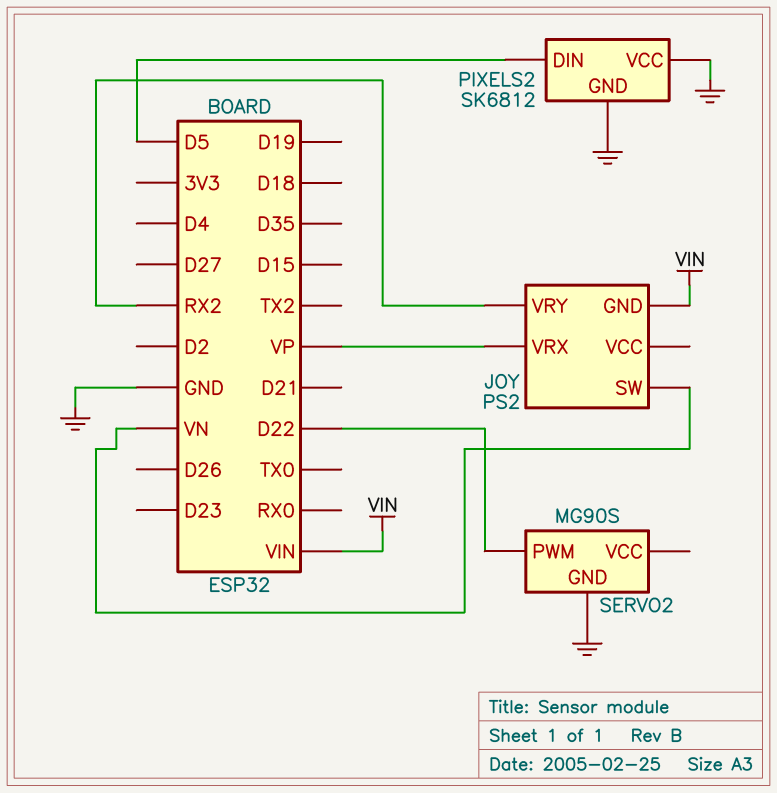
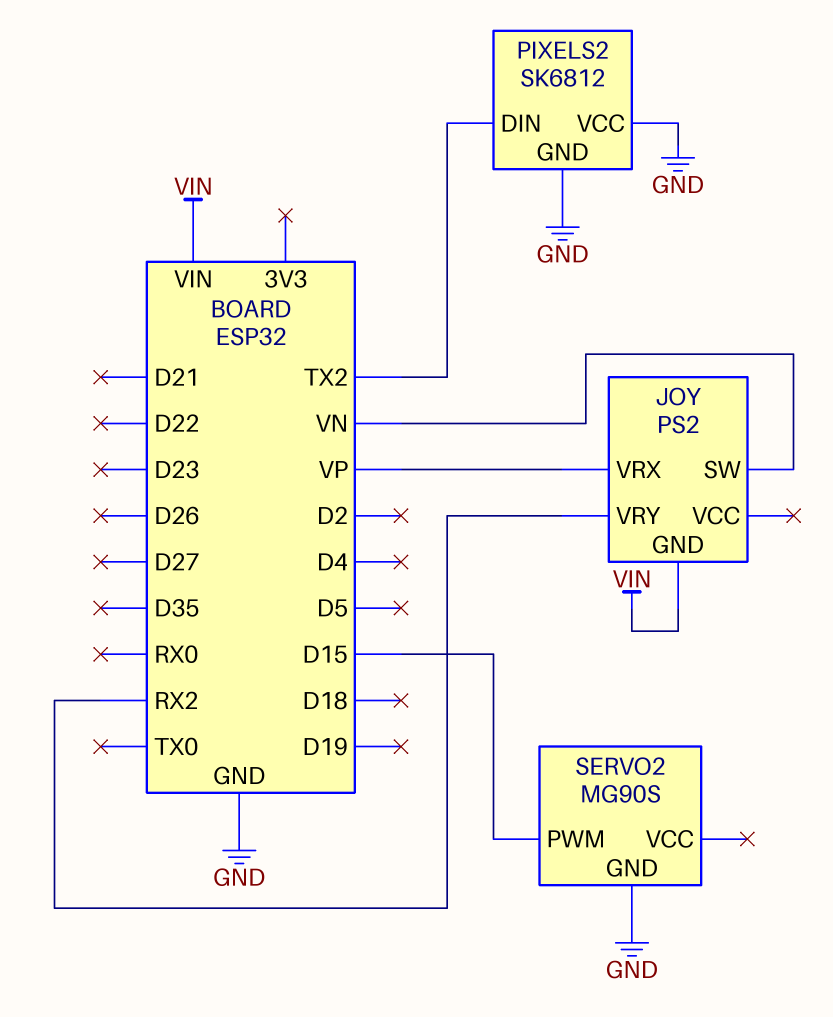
PIXELS2 pin DIN: D5 -> TX2
SERVO2 pin PWM: D22 -> D15

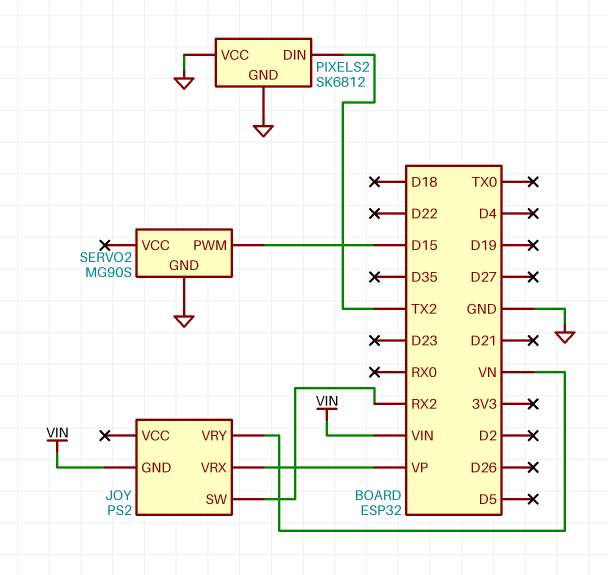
JOY pin SW: VN -> RX2
JOY pin VRY: RX2 -> VN

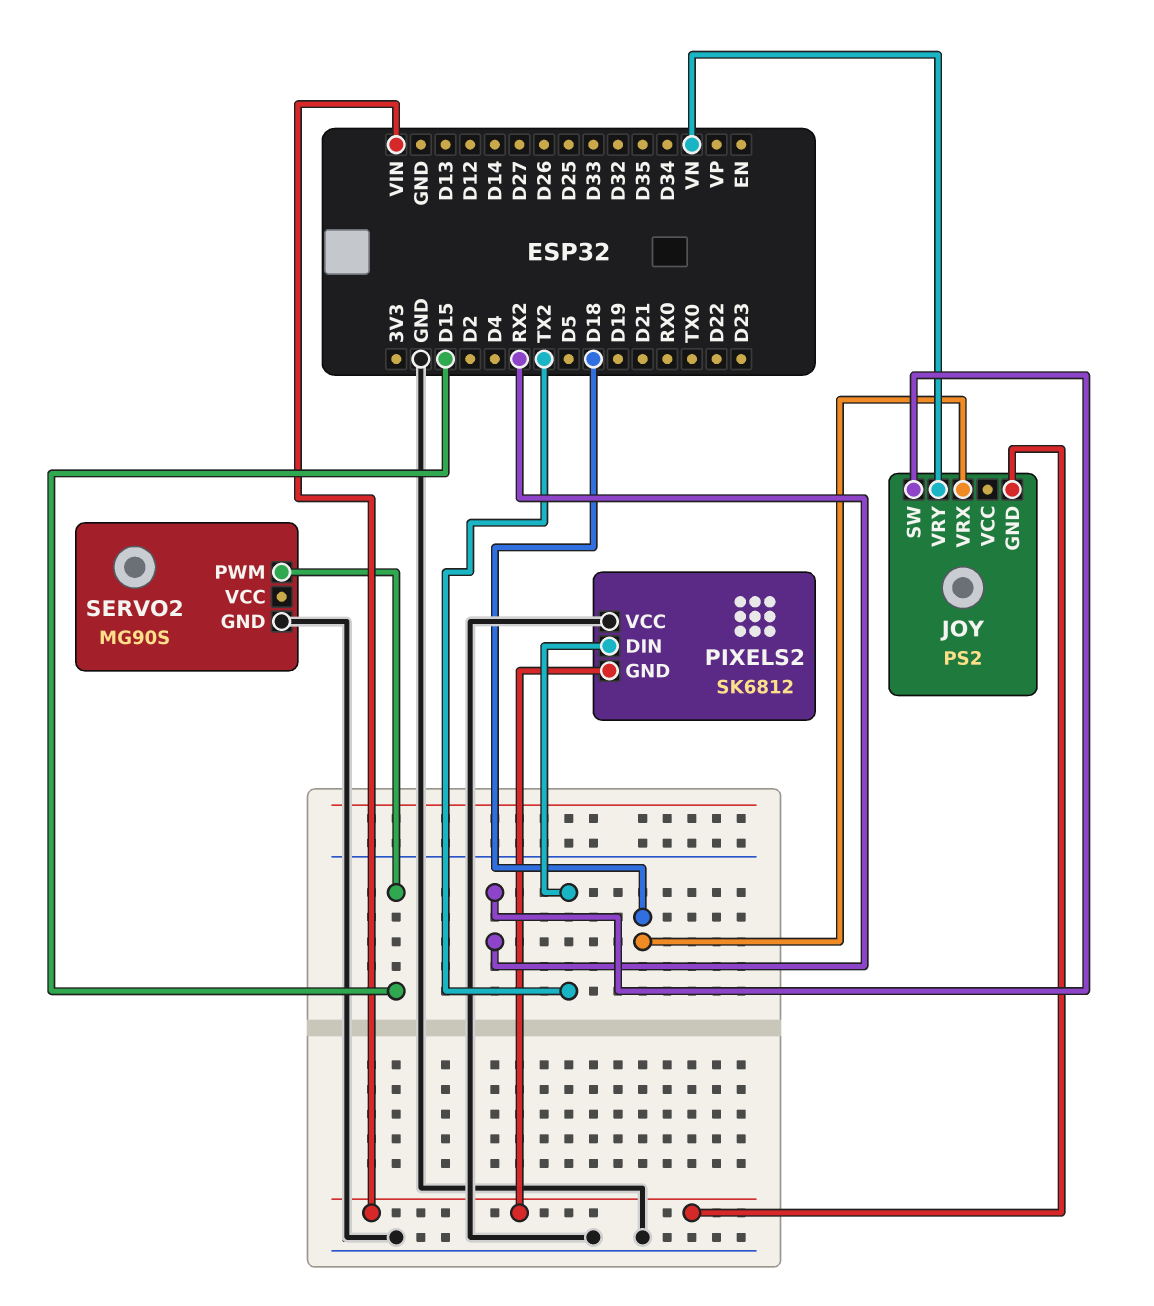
JOY pin VRX: VP -> D18
PIXELS2 pin GND: GND -> VIN

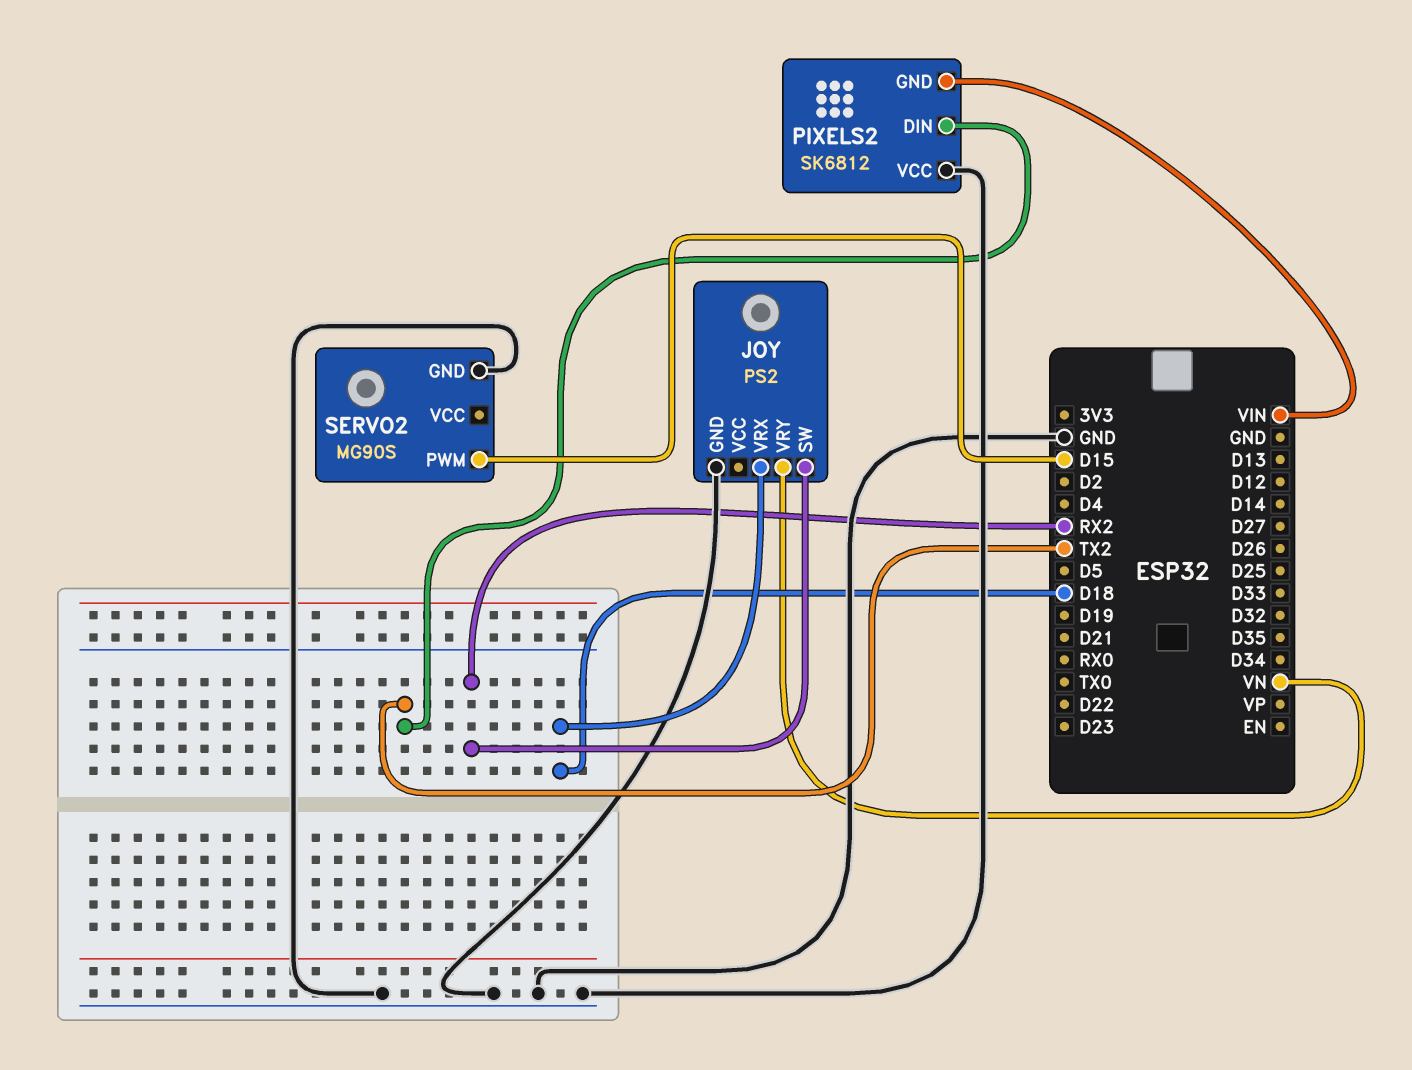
JOY pin GND: VIN -> GND

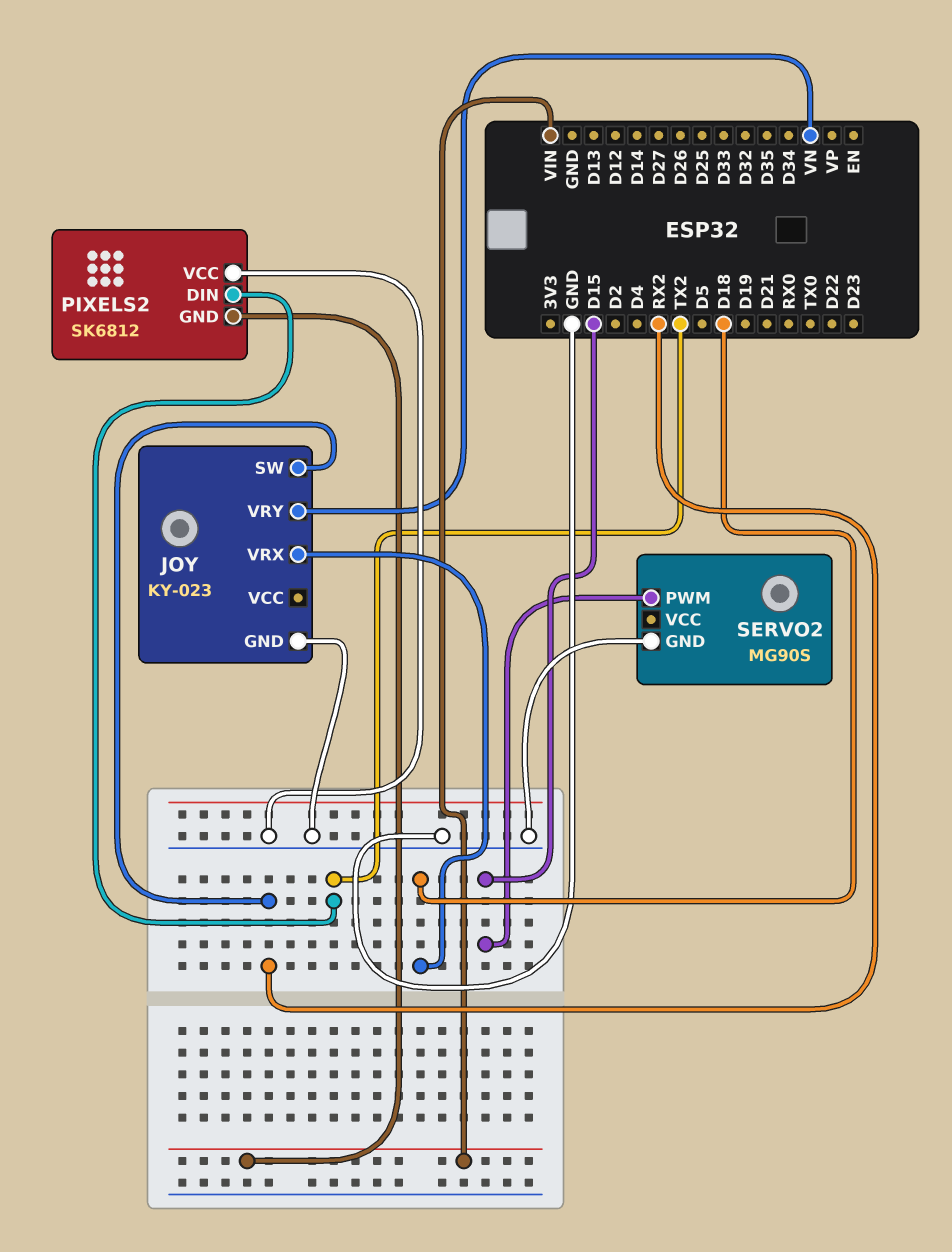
JOY: PS2 -> KY-023

